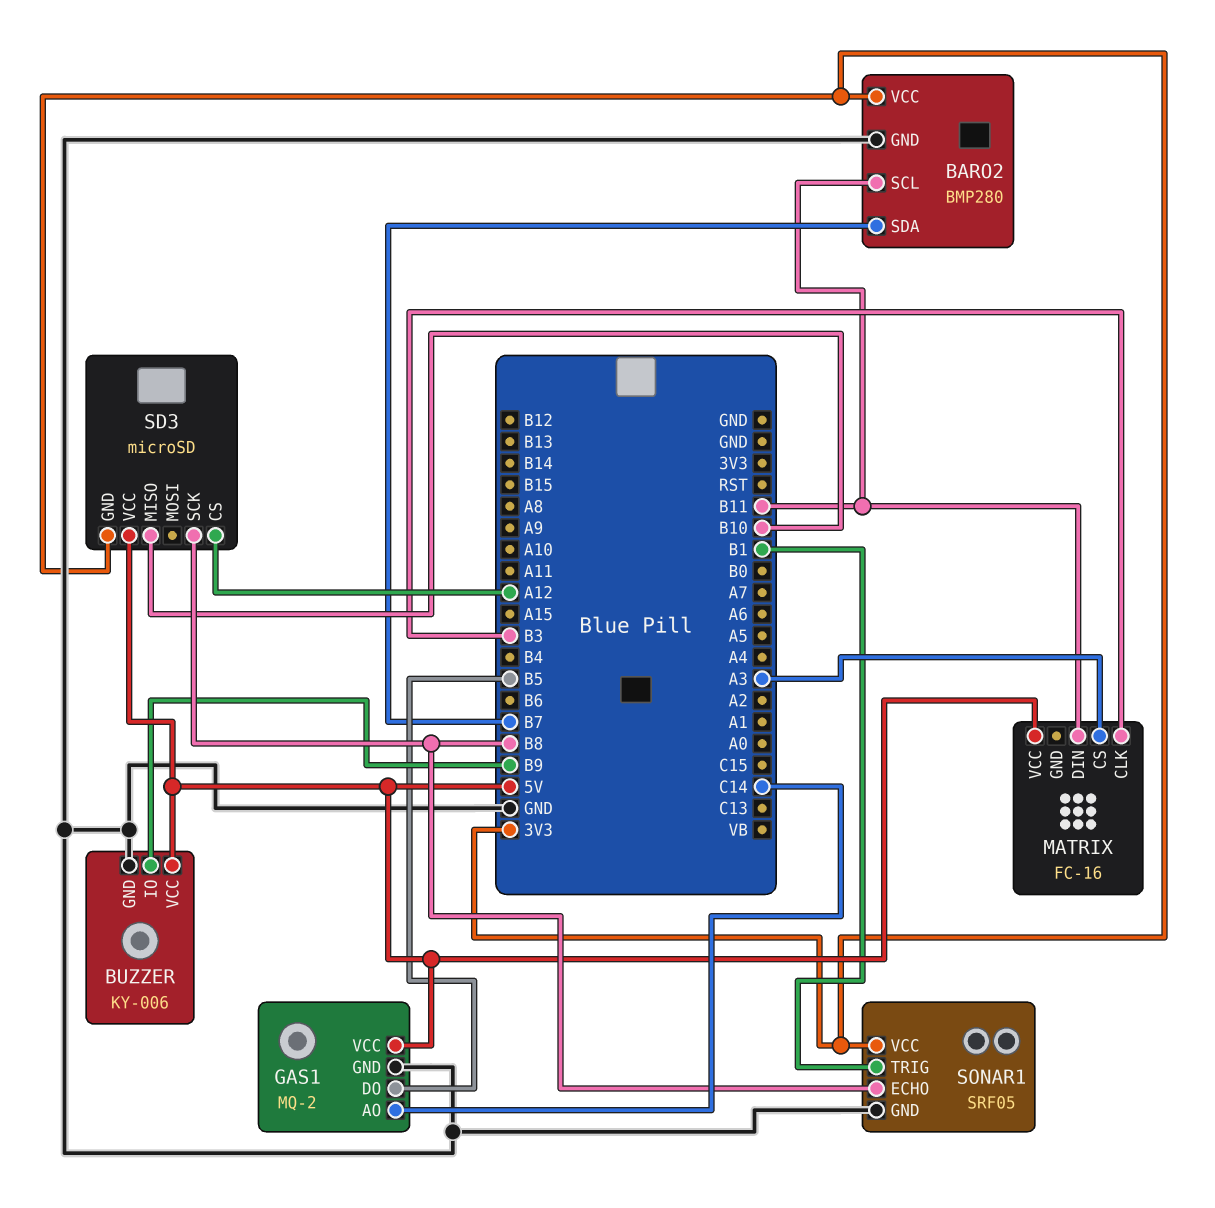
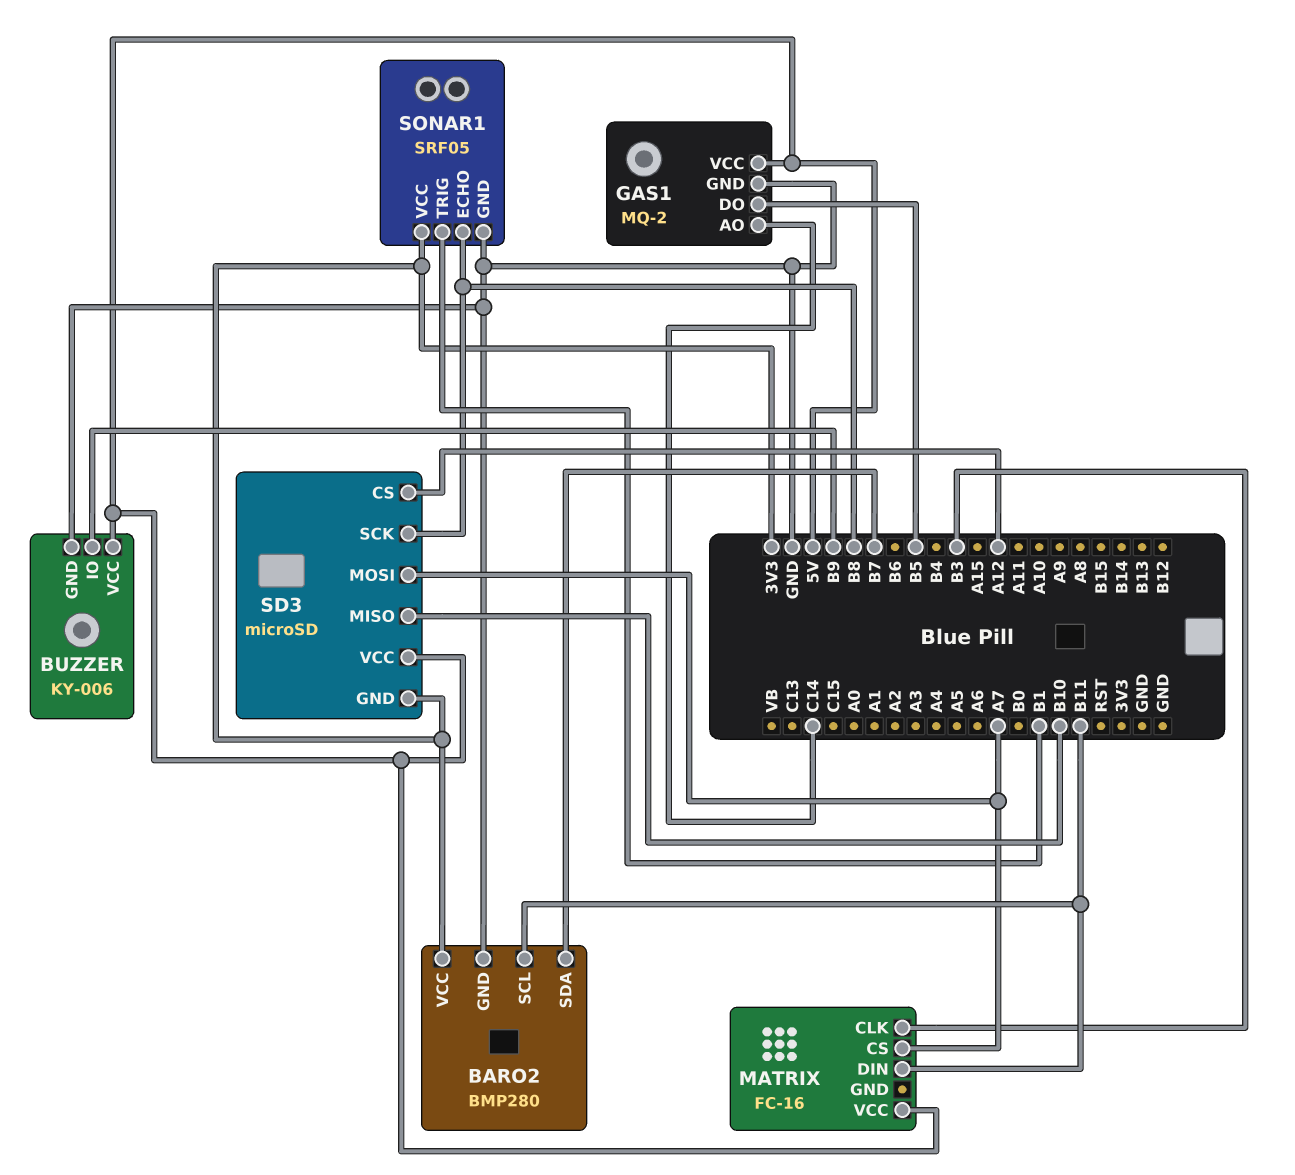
MATRIX pin CS: A3 -> A7
SD3 pin MOSI: none -> A7

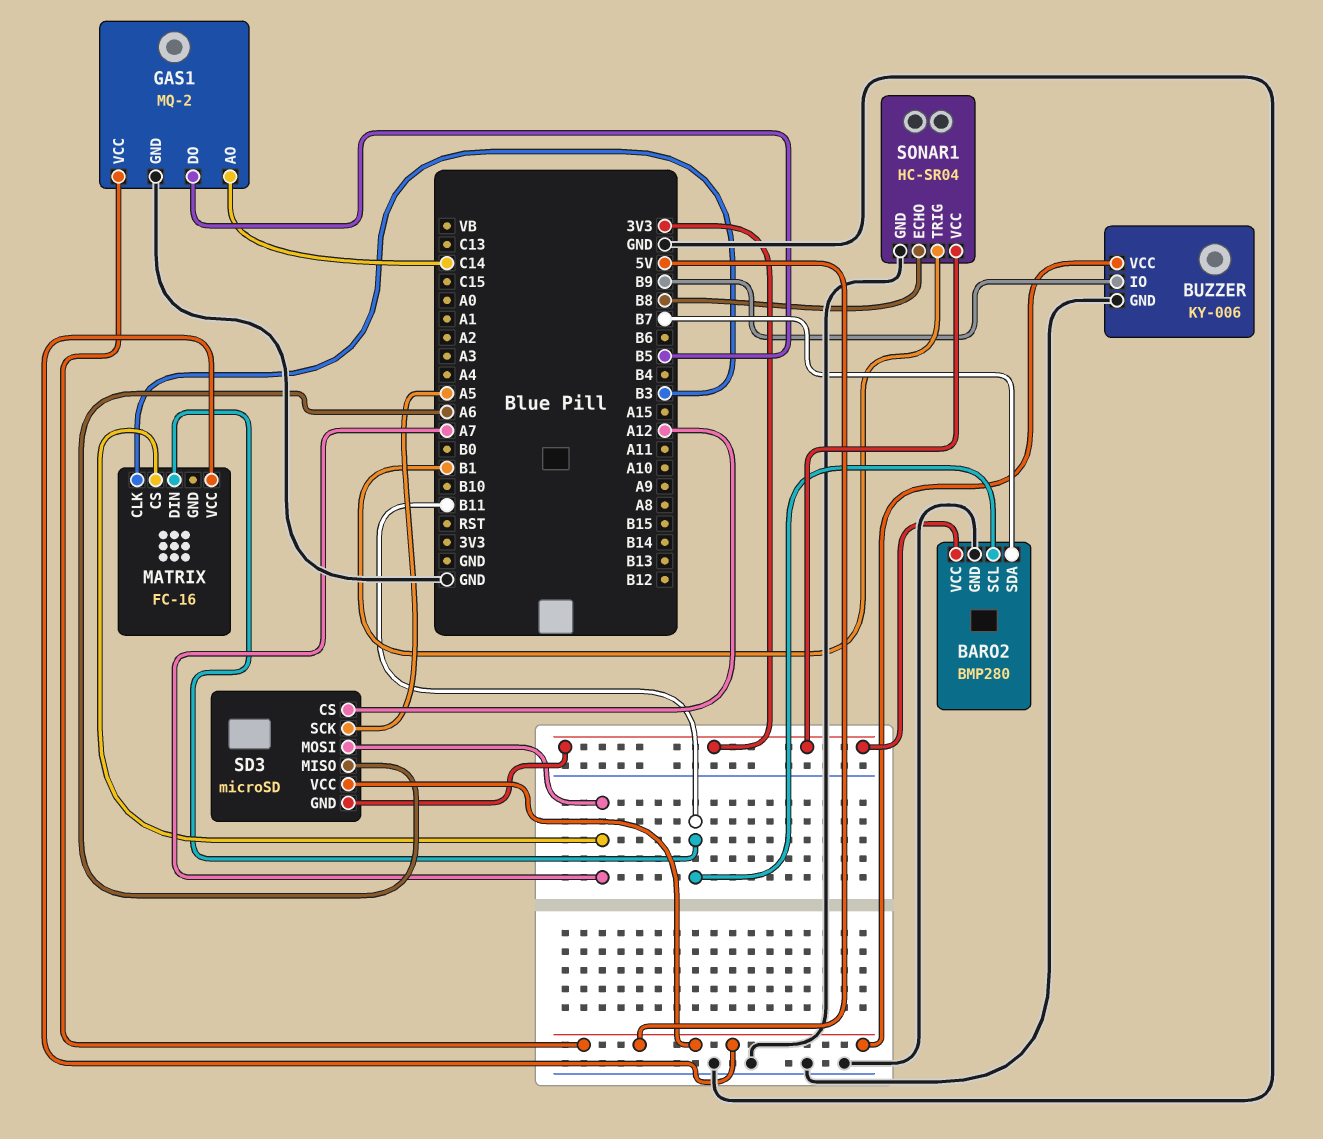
SD3 pin MISO: B10 -> A6
SD3 pin SCK: B8 -> A5
SONAR1: SRF05 -> HC-SR04

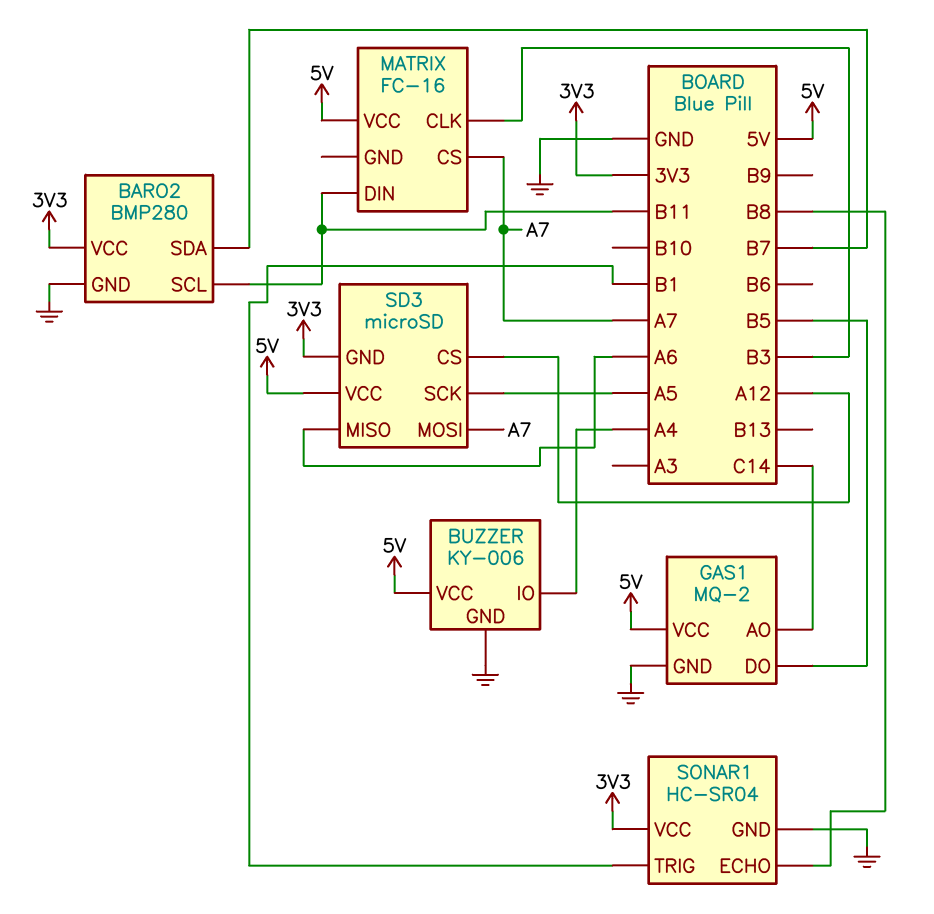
BUZZER pin IO: B9 -> A4

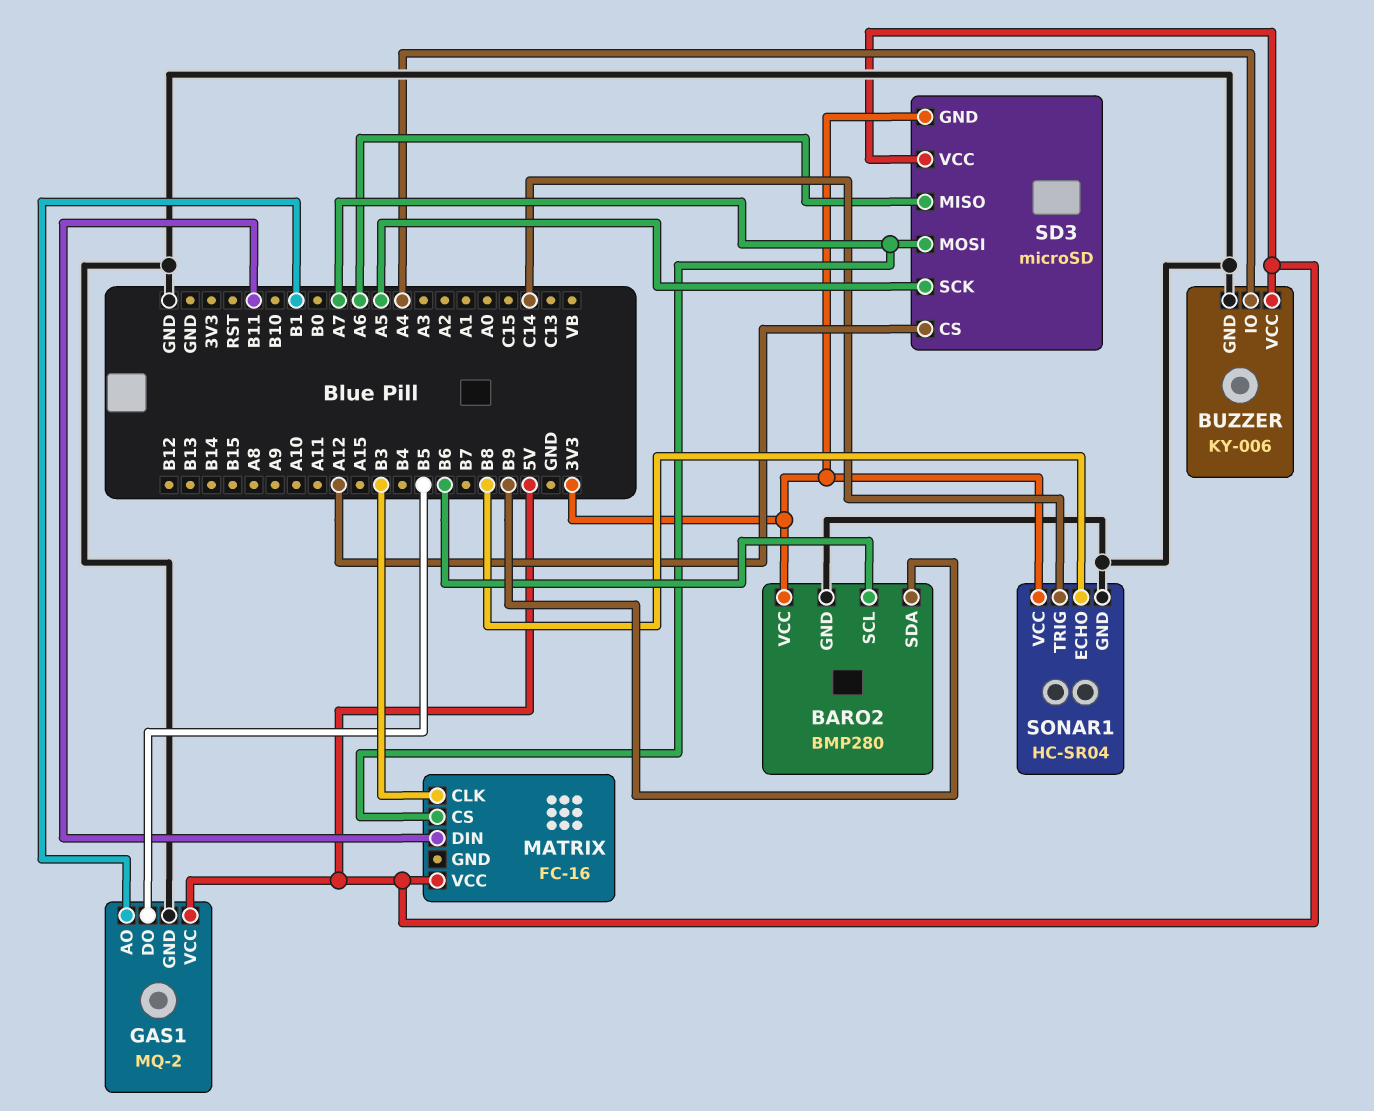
BARO2 pin SCL: B11 -> B6
BARO2 pin SDA: B7 -> B9
GAS1 pin AO: C14 -> B1
SONAR1 pin TRIG: B1 -> C14

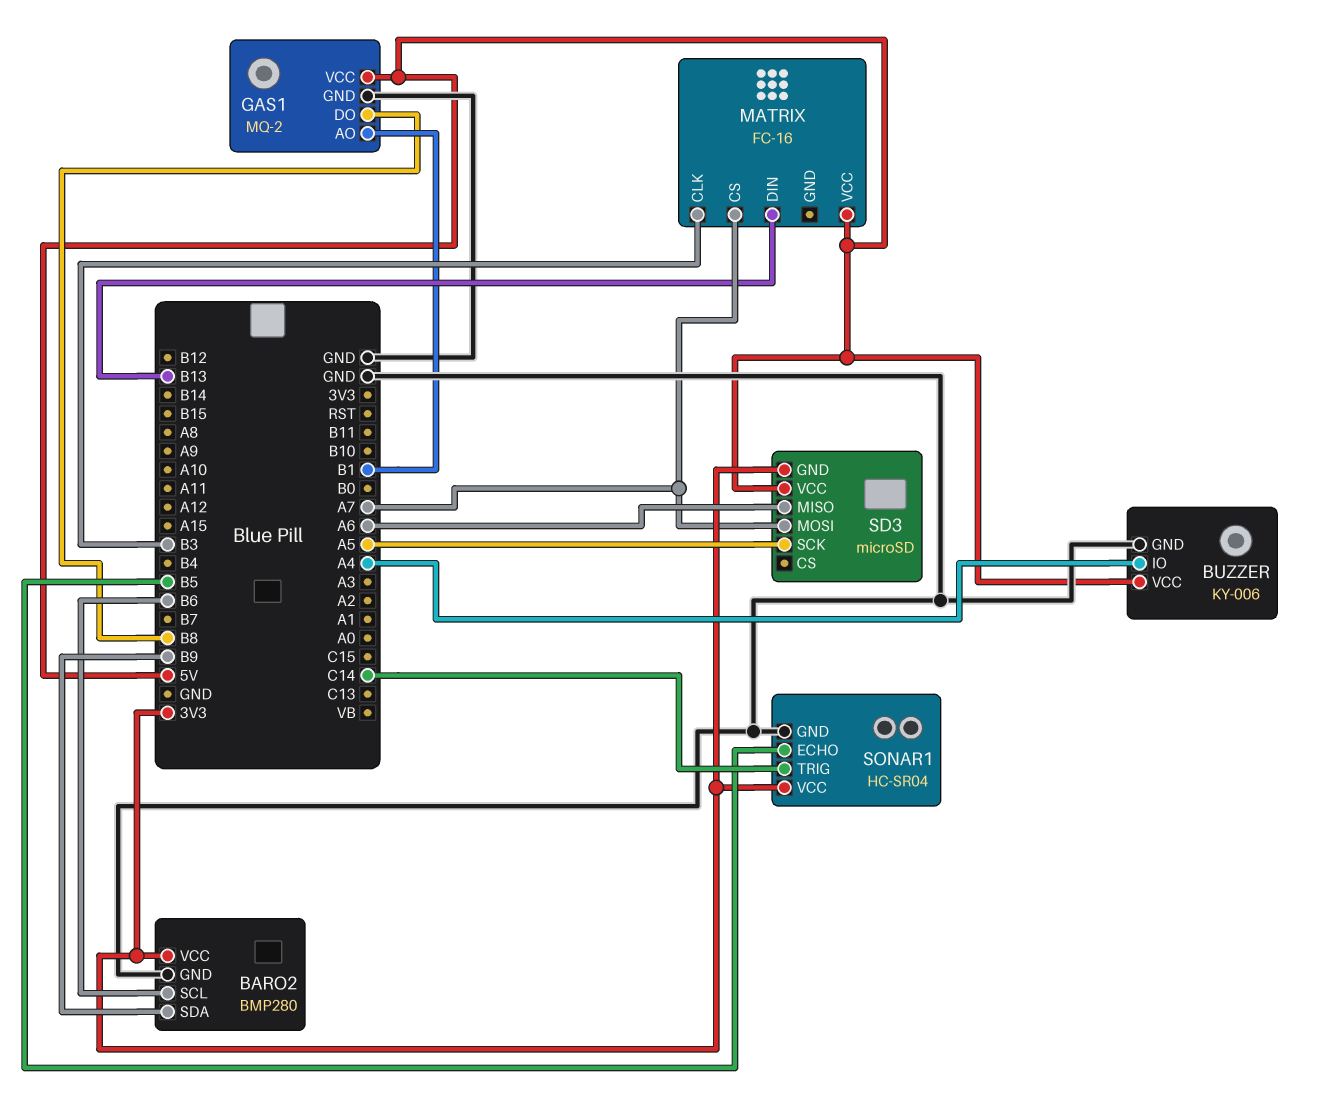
GAS1 pin DO: B5 -> B8
MATRIX pin DIN: B11 -> B13
SD3 pin CS: A12 -> none
SONAR1 pin ECHO: B8 -> B5

